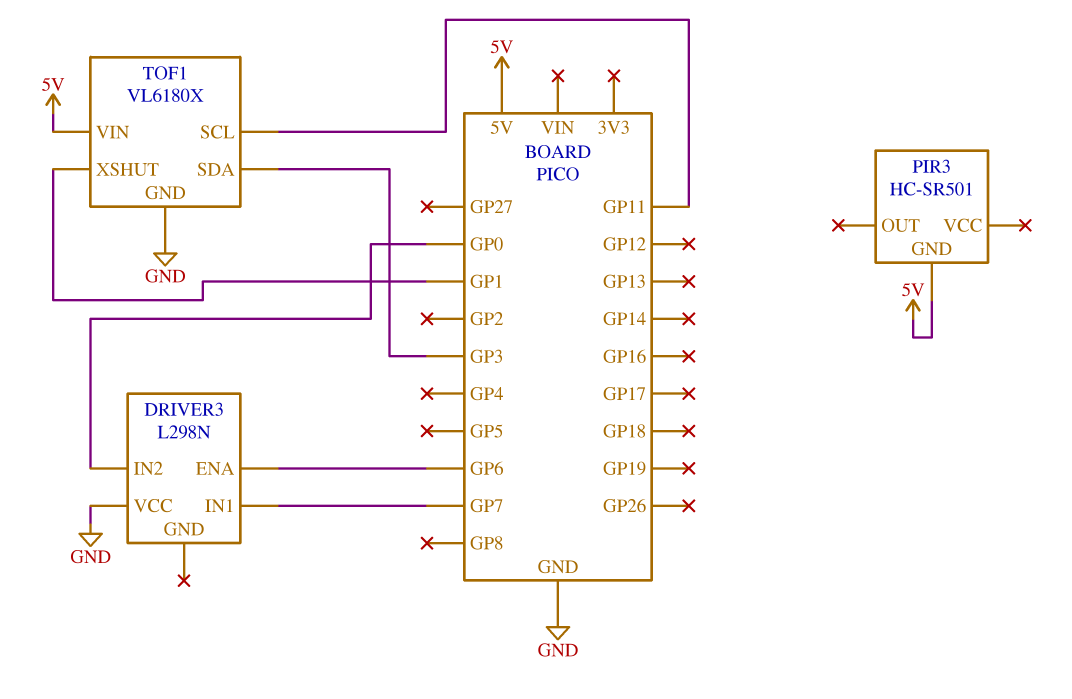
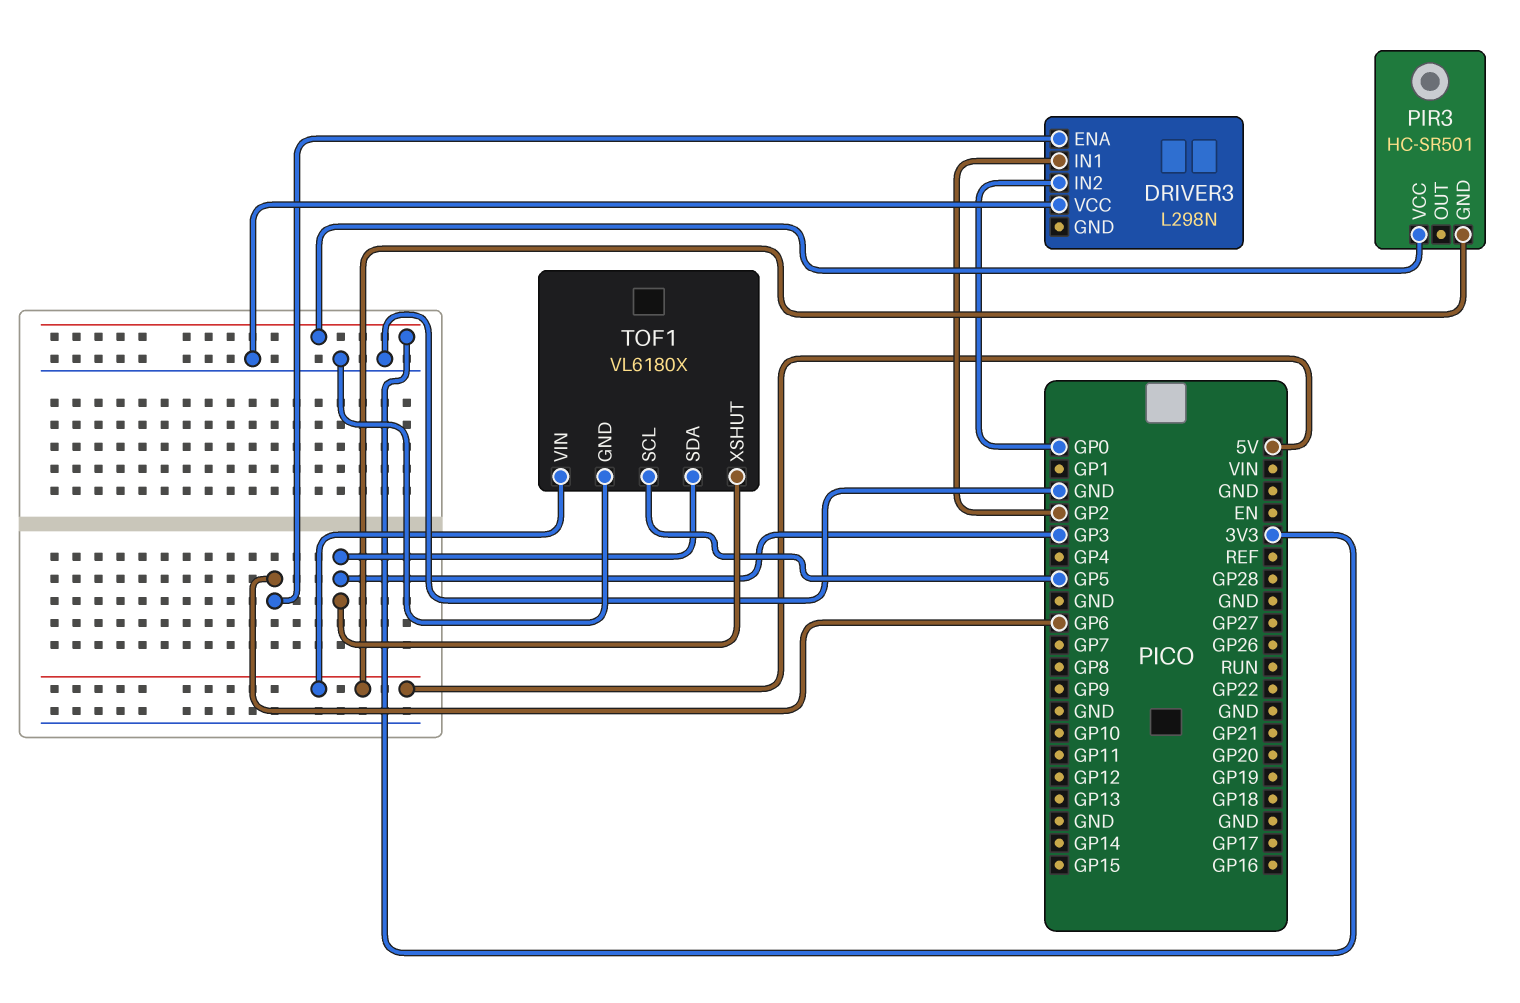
DRIVER3 pin IN1: GP7 -> GP2
PIR3 pin VCC: none -> 3V3
TOF1 pin SCL: GP11 -> GP5
TOF1 pin XSHUT: GP1 -> GP3

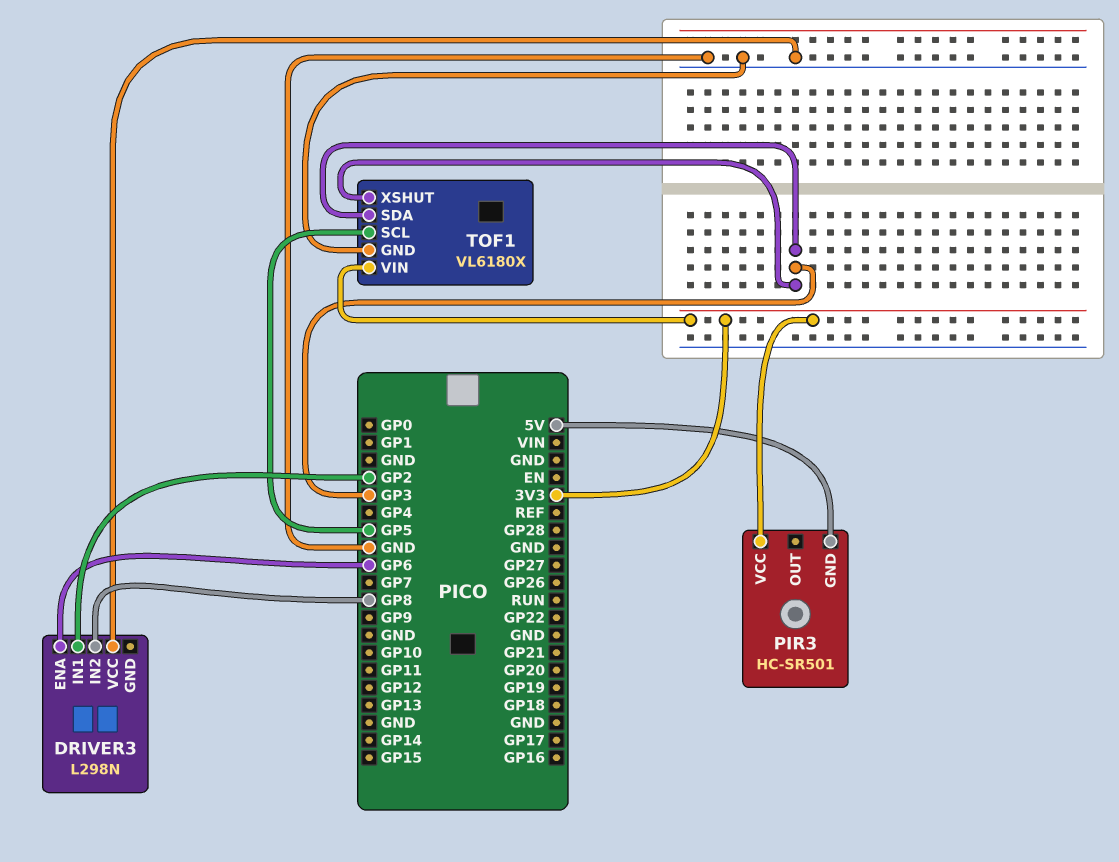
DRIVER3 pin IN2: GP0 -> GP8
TOF1 pin VIN: 5V -> 3V3

